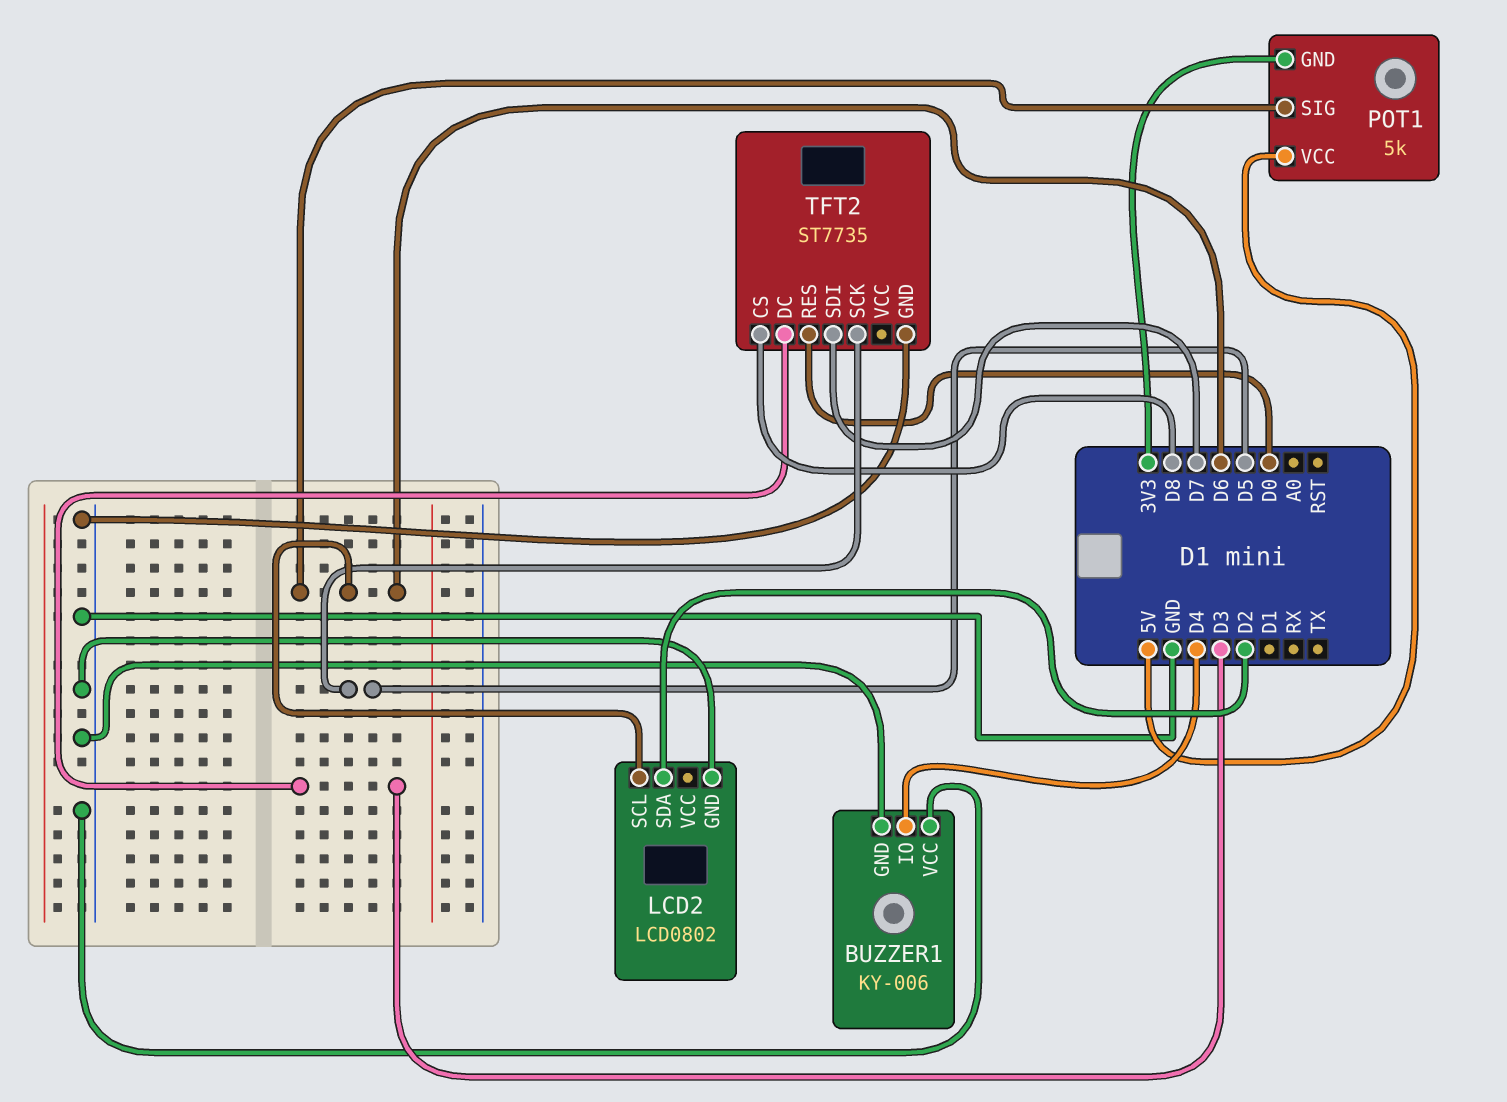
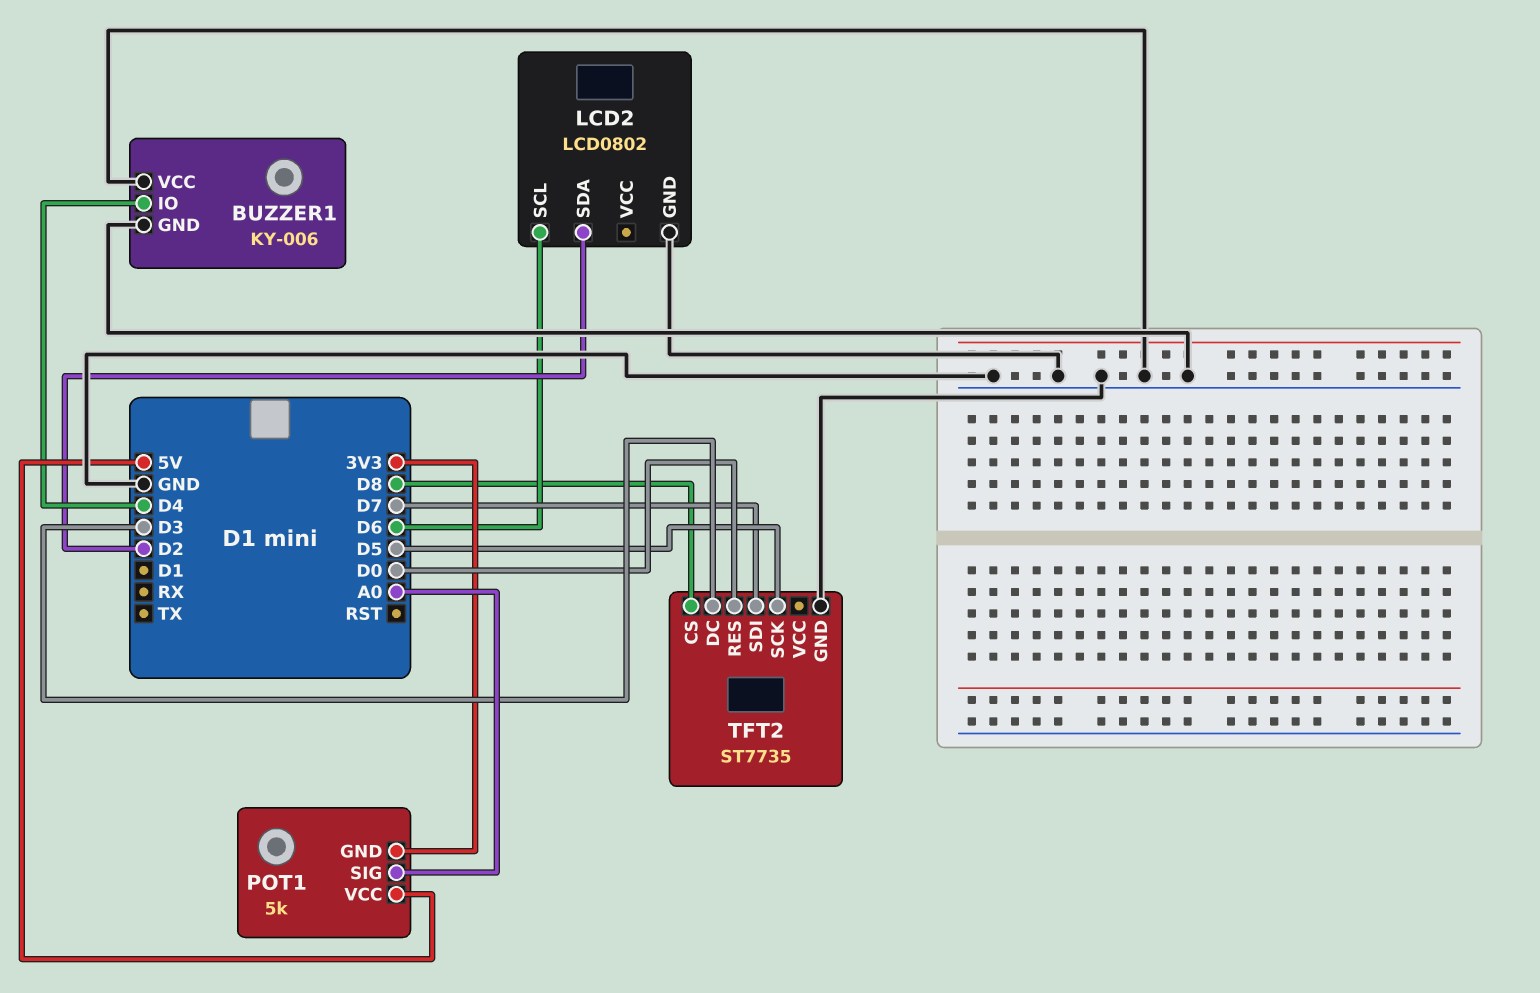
POT1 pin SIG: D6 -> A0

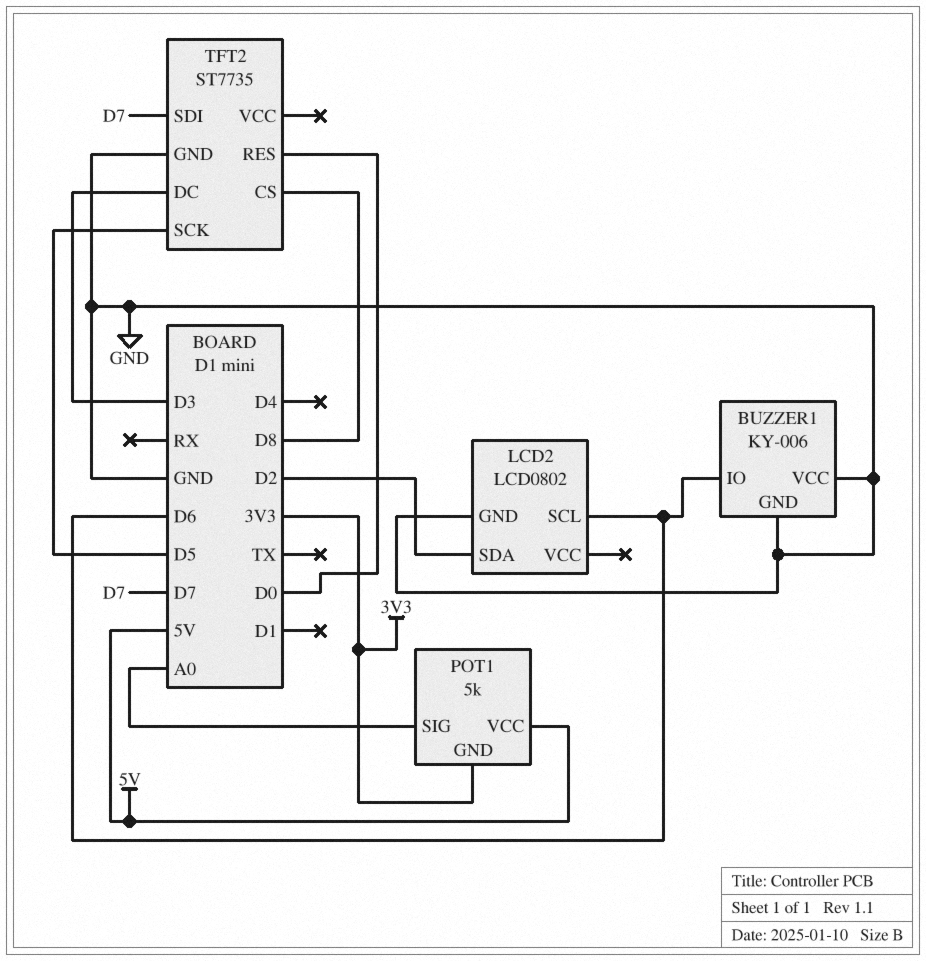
BUZZER1 pin IO: D4 -> D6

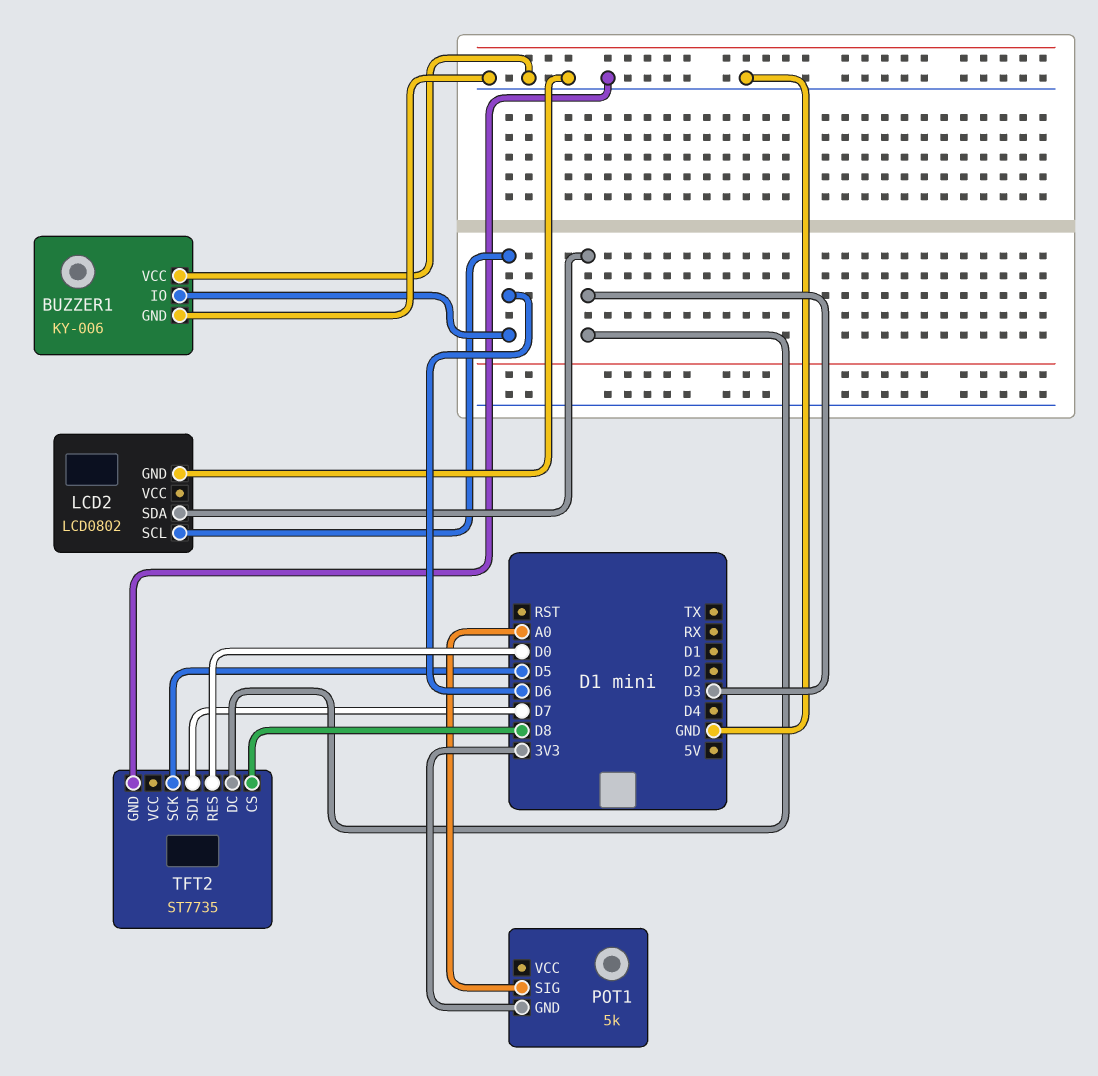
LCD2 pin SDA: D2 -> D3
POT1 pin VCC: 5V -> none

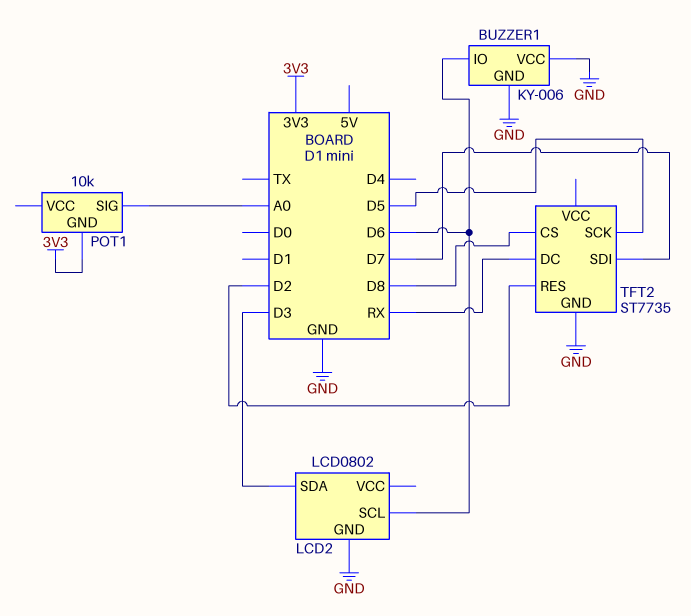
POT1: 5k -> 10k
TFT2 pin DC: D3 -> RX
TFT2 pin RES: D0 -> D2

